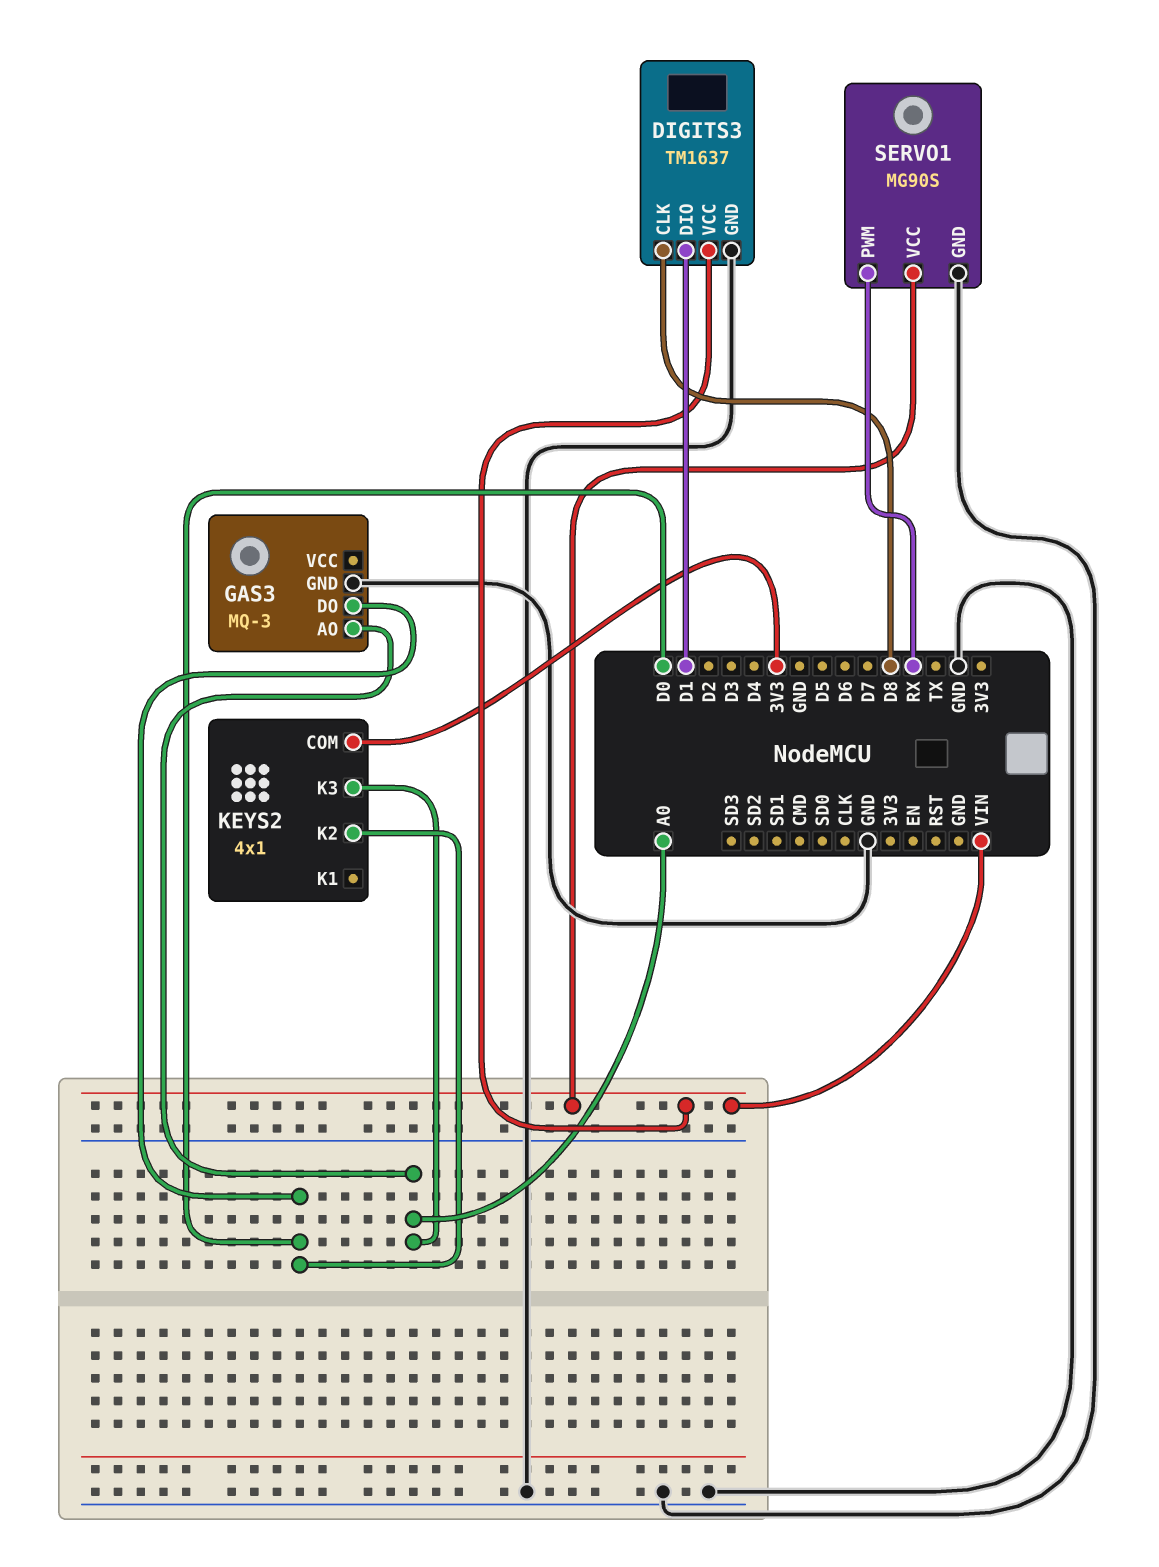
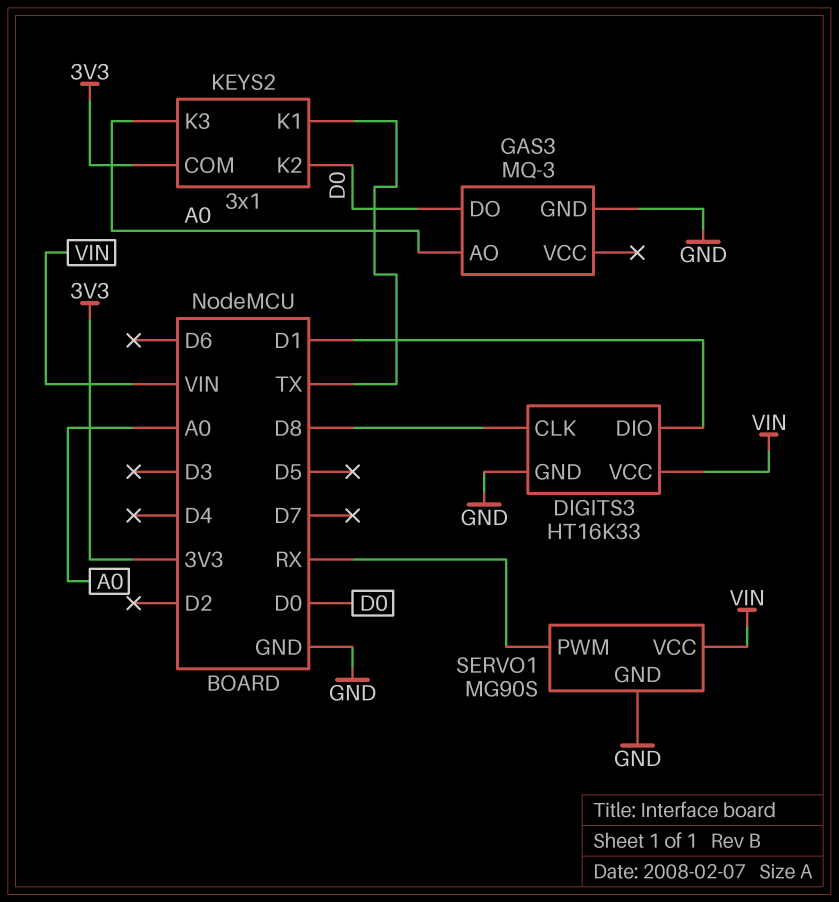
DIGITS3: TM1637 -> HT16K33
KEYS2: 4x1 -> 3x1
KEYS2 pin K1: none -> TX

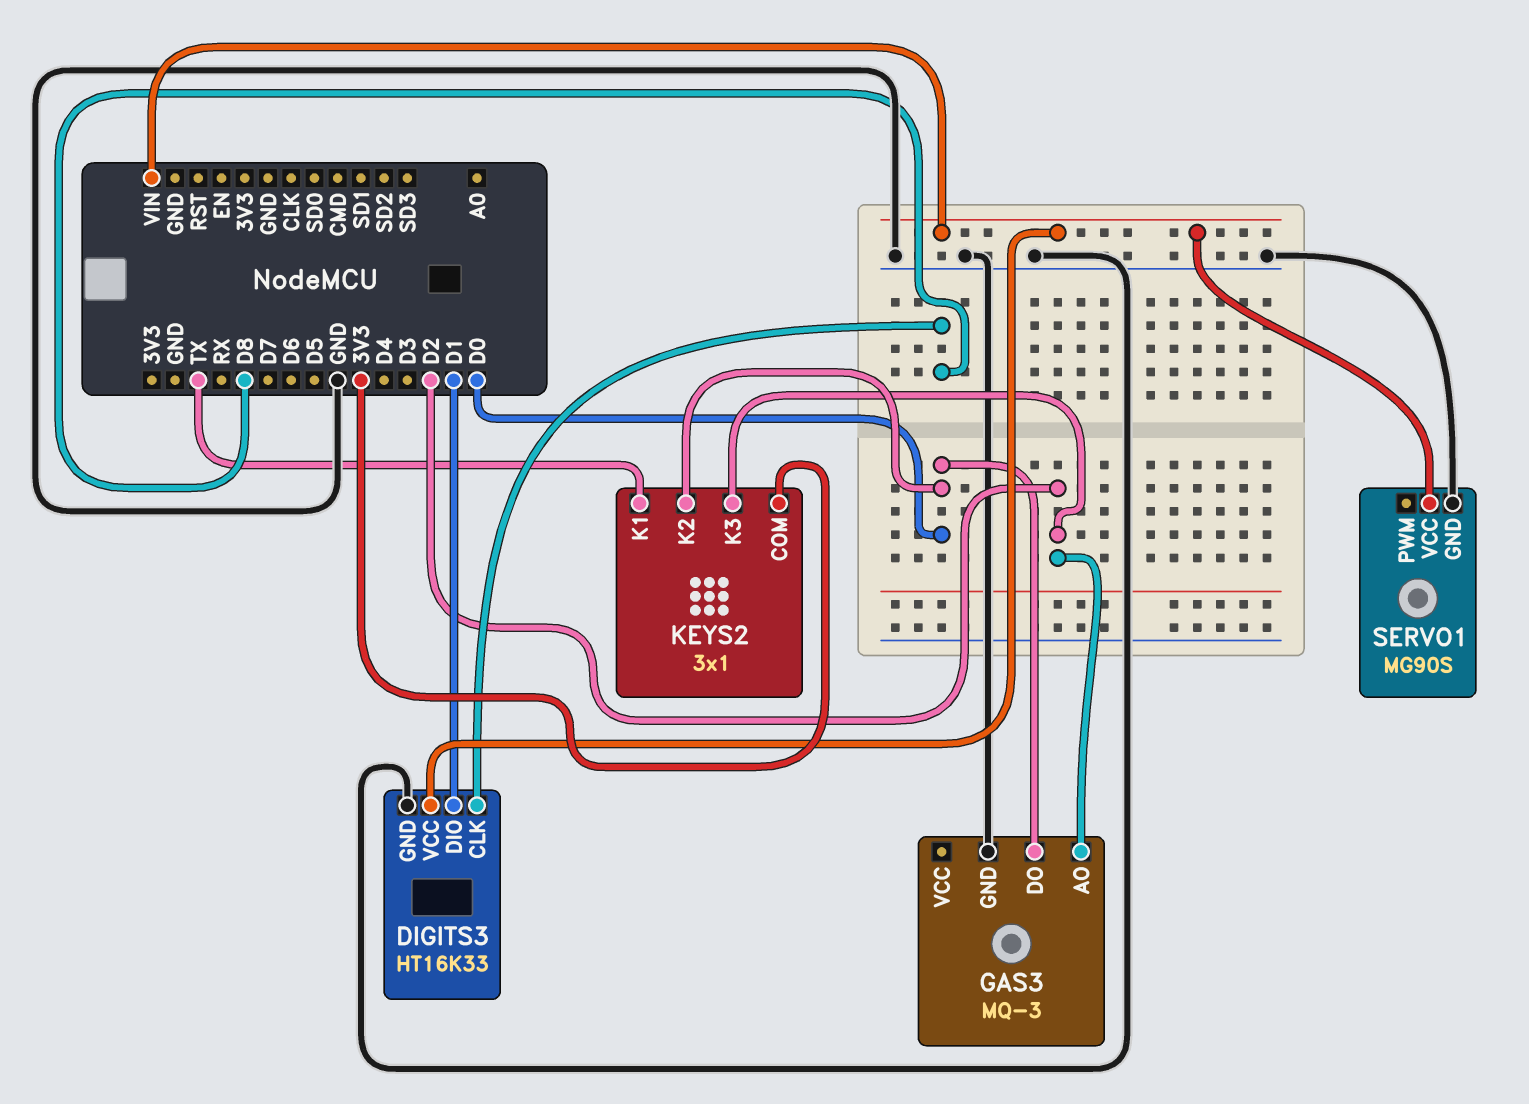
GAS3 pin AO: A0 -> D2
KEYS2 pin K3: A0 -> D2
SERVO1 pin PWM: RX -> none

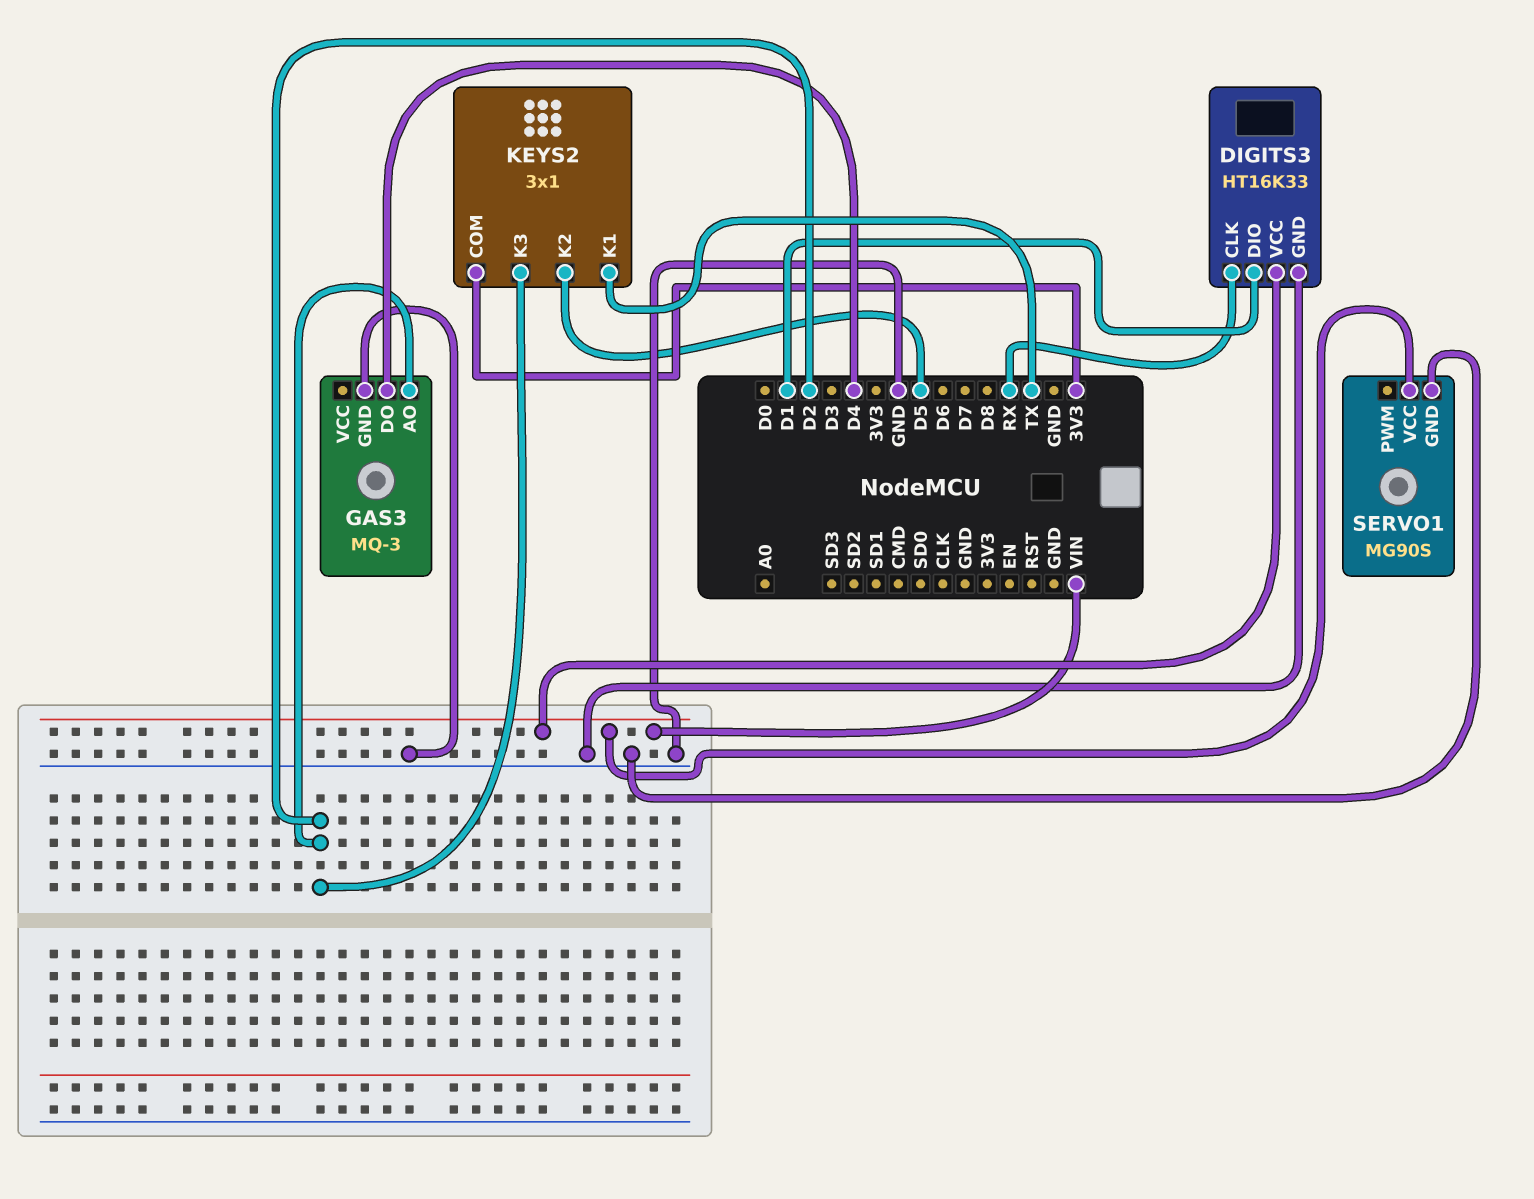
DIGITS3 pin CLK: D8 -> RX
GAS3 pin DO: D0 -> D4
KEYS2 pin K2: D0 -> D5

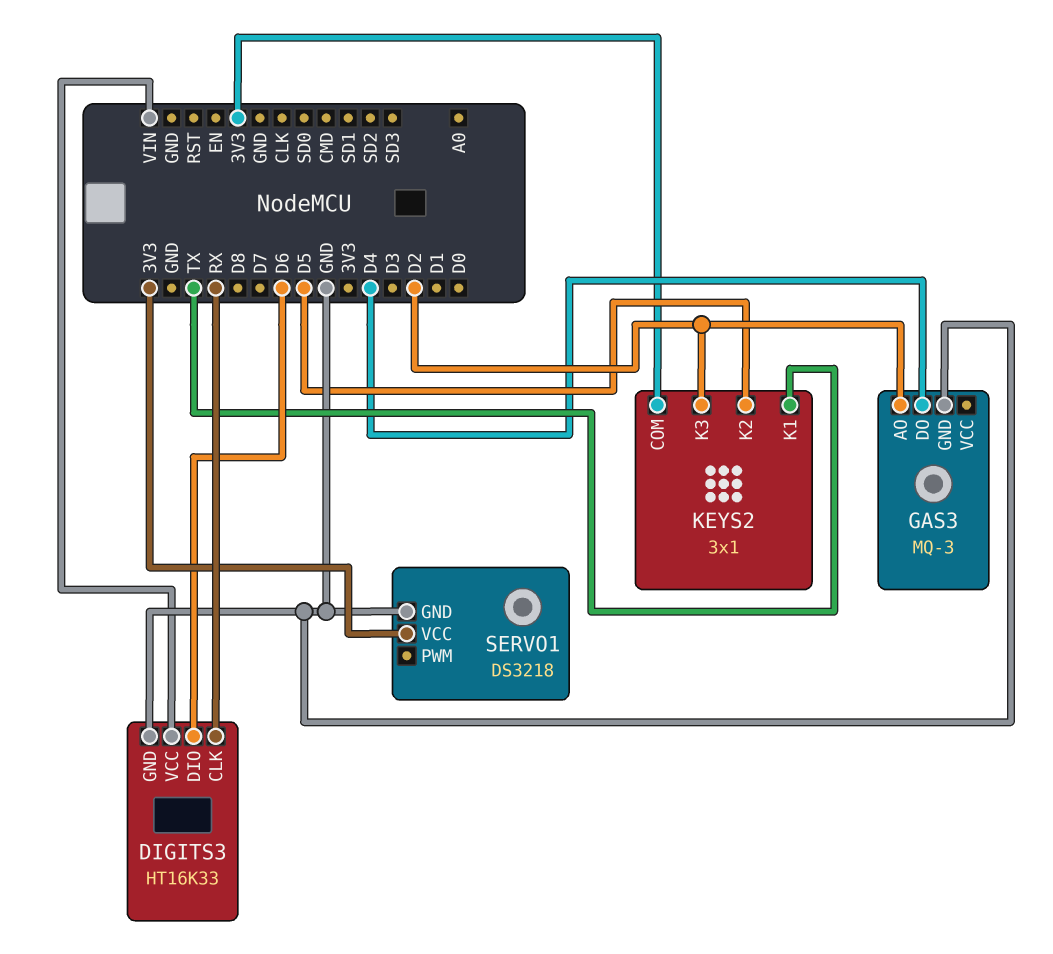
DIGITS3 pin DIO: D1 -> D6
SERVO1: MG90S -> DS3218
SERVO1 pin VCC: VIN -> 3V3

